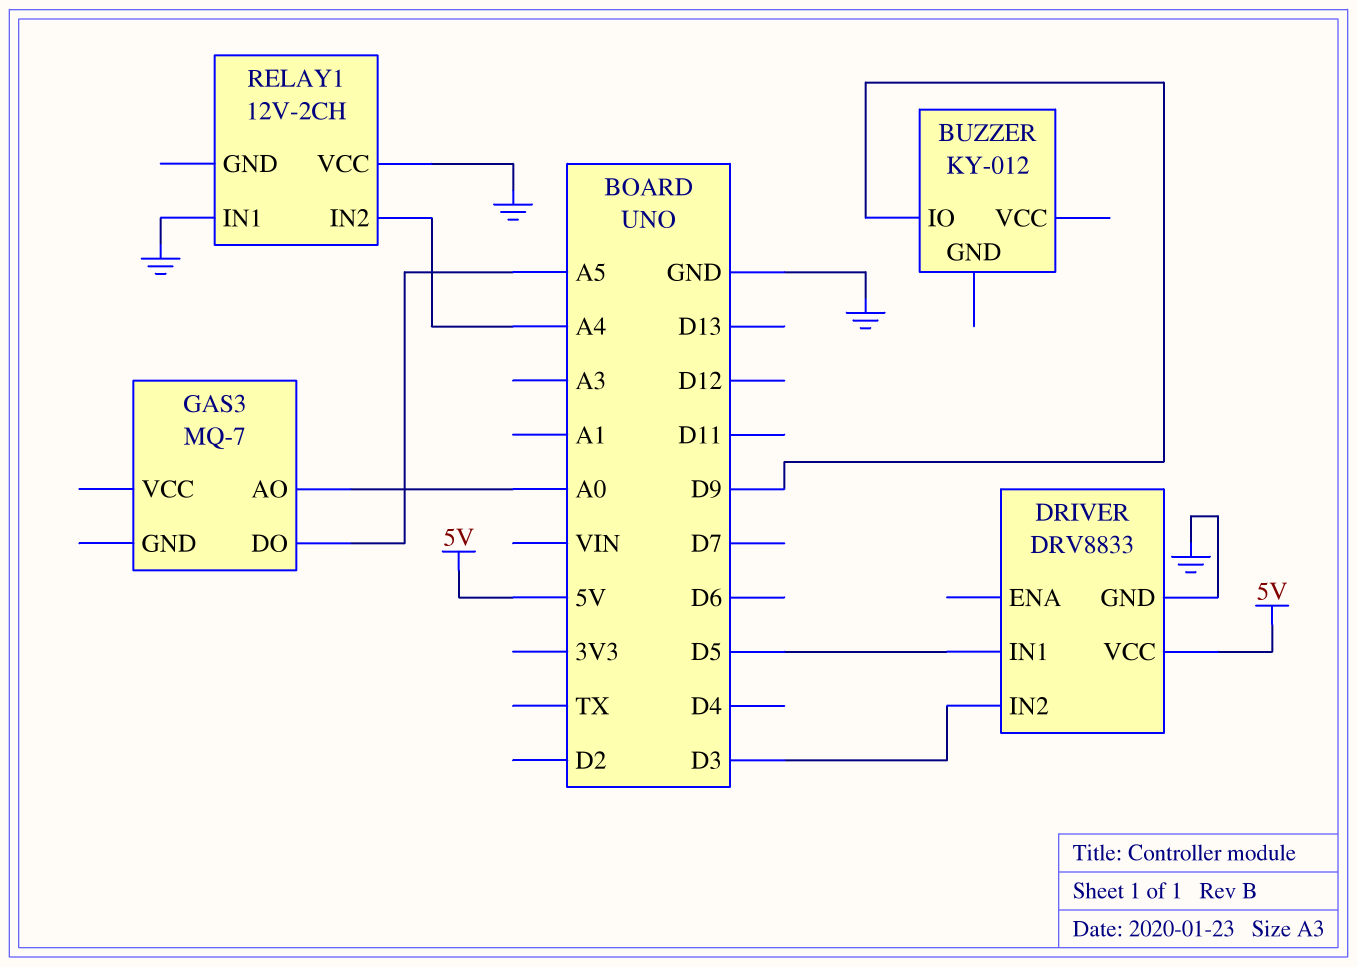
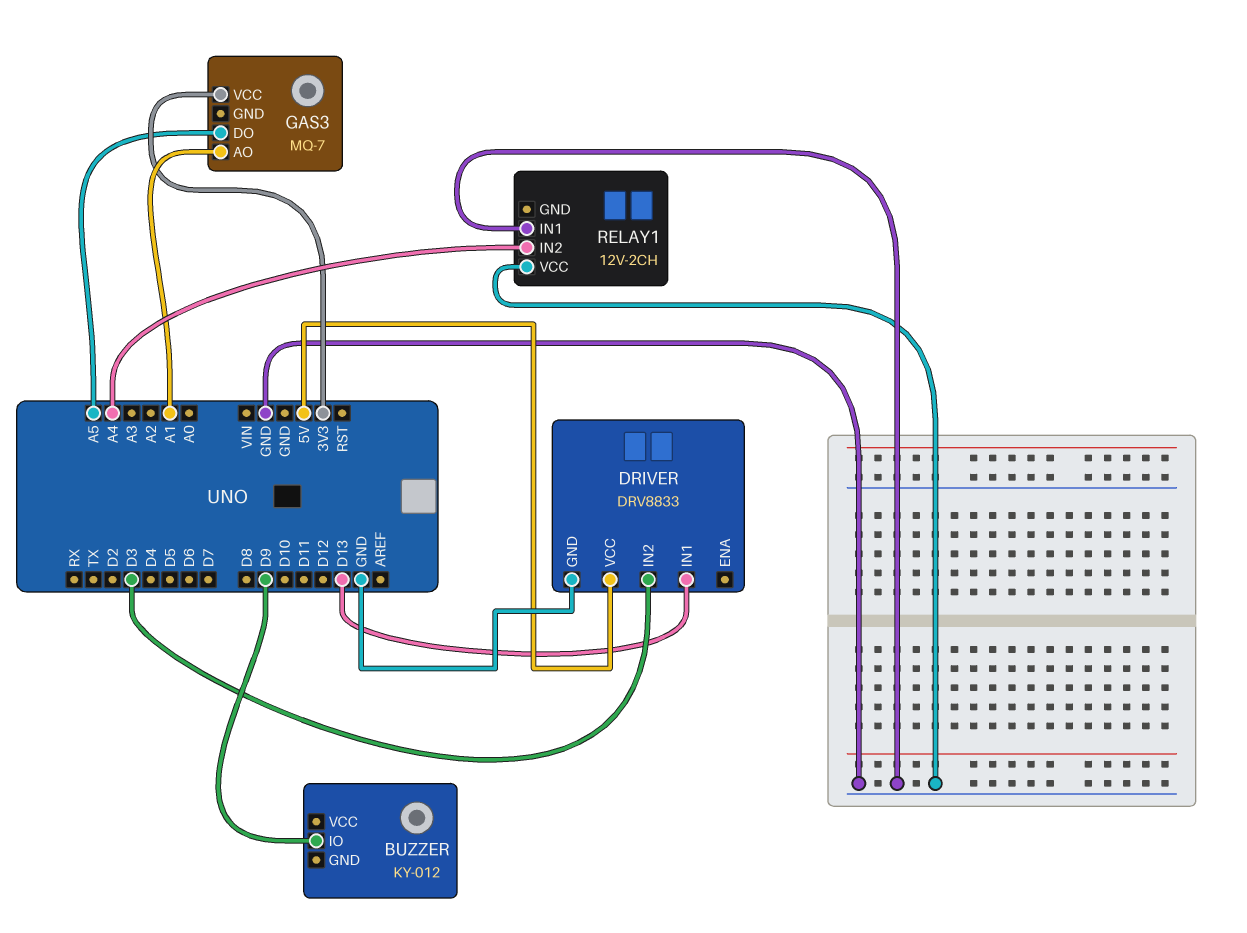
DRIVER pin IN1: D5 -> D13
GAS3 pin AO: A0 -> A1
GAS3 pin VCC: none -> 3V3

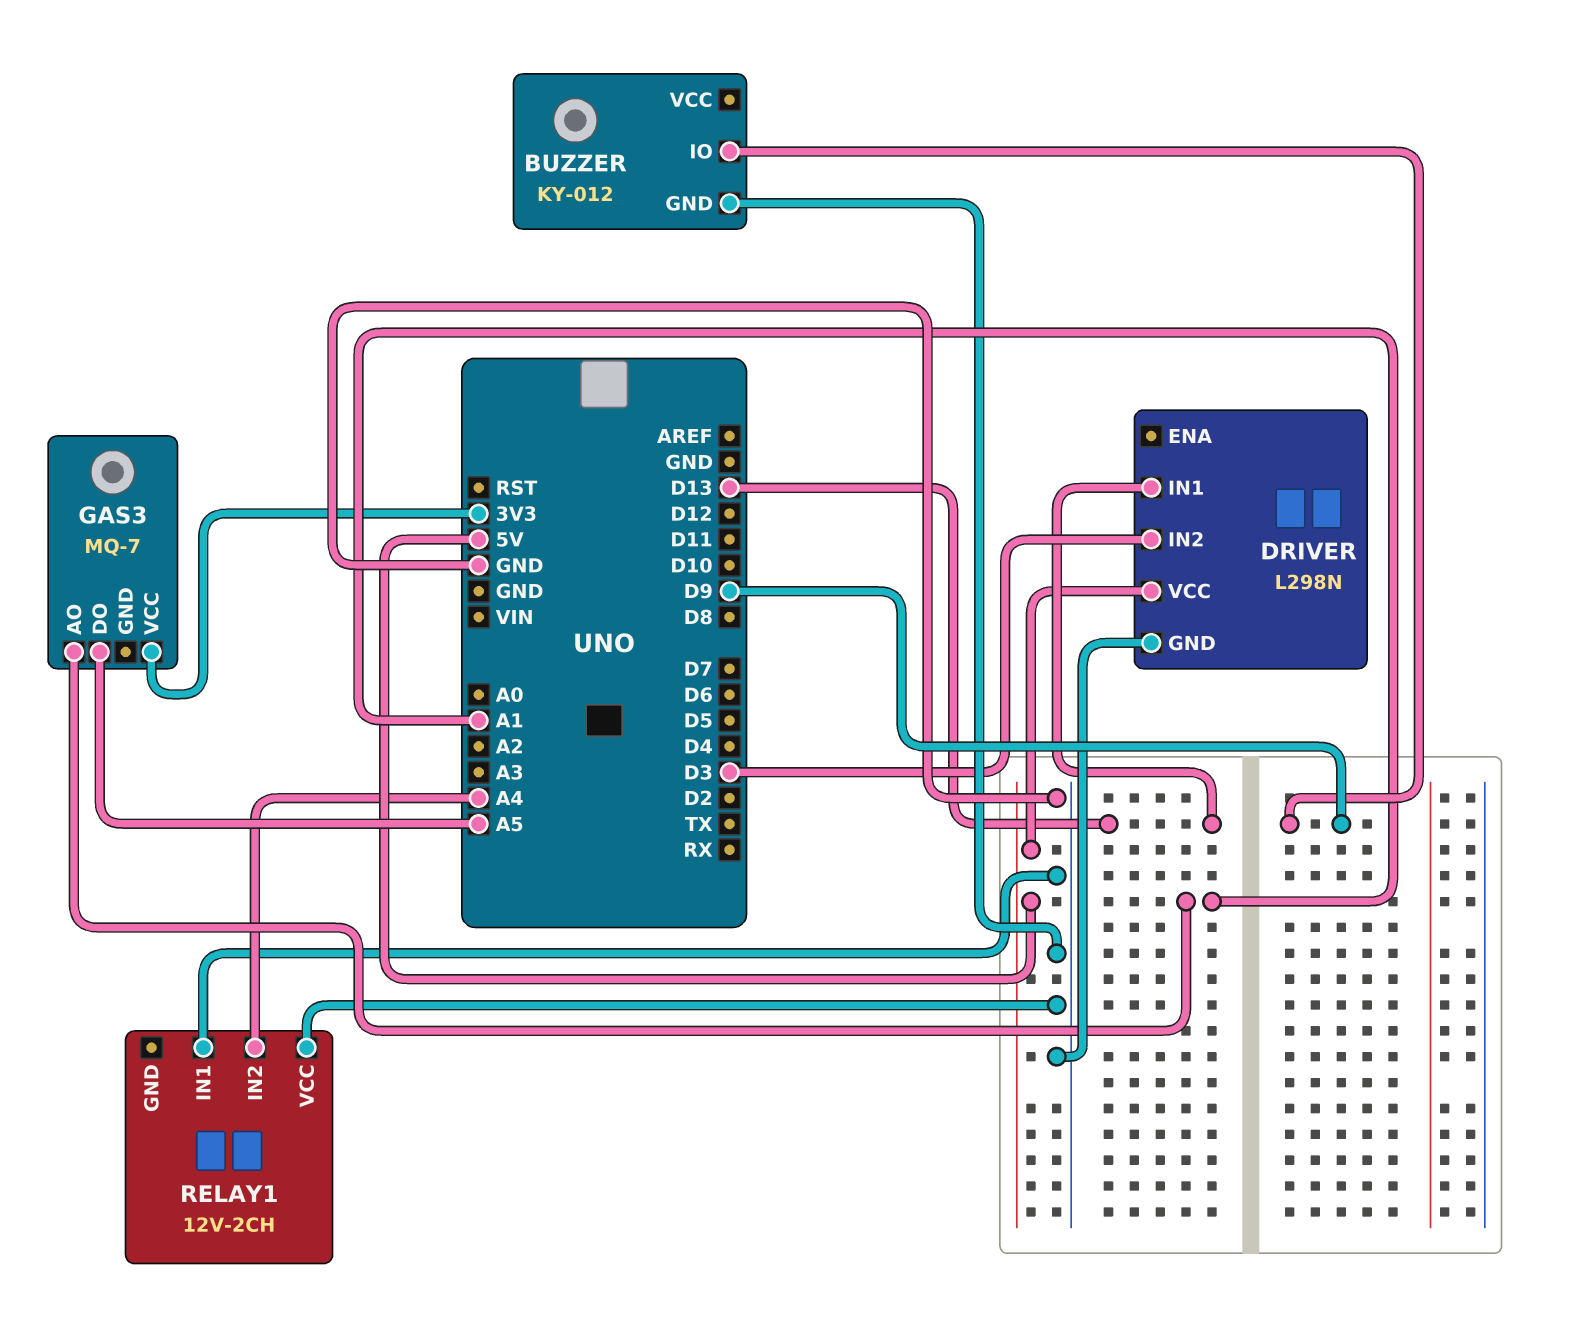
BUZZER pin GND: none -> GND
DRIVER: DRV8833 -> L298N

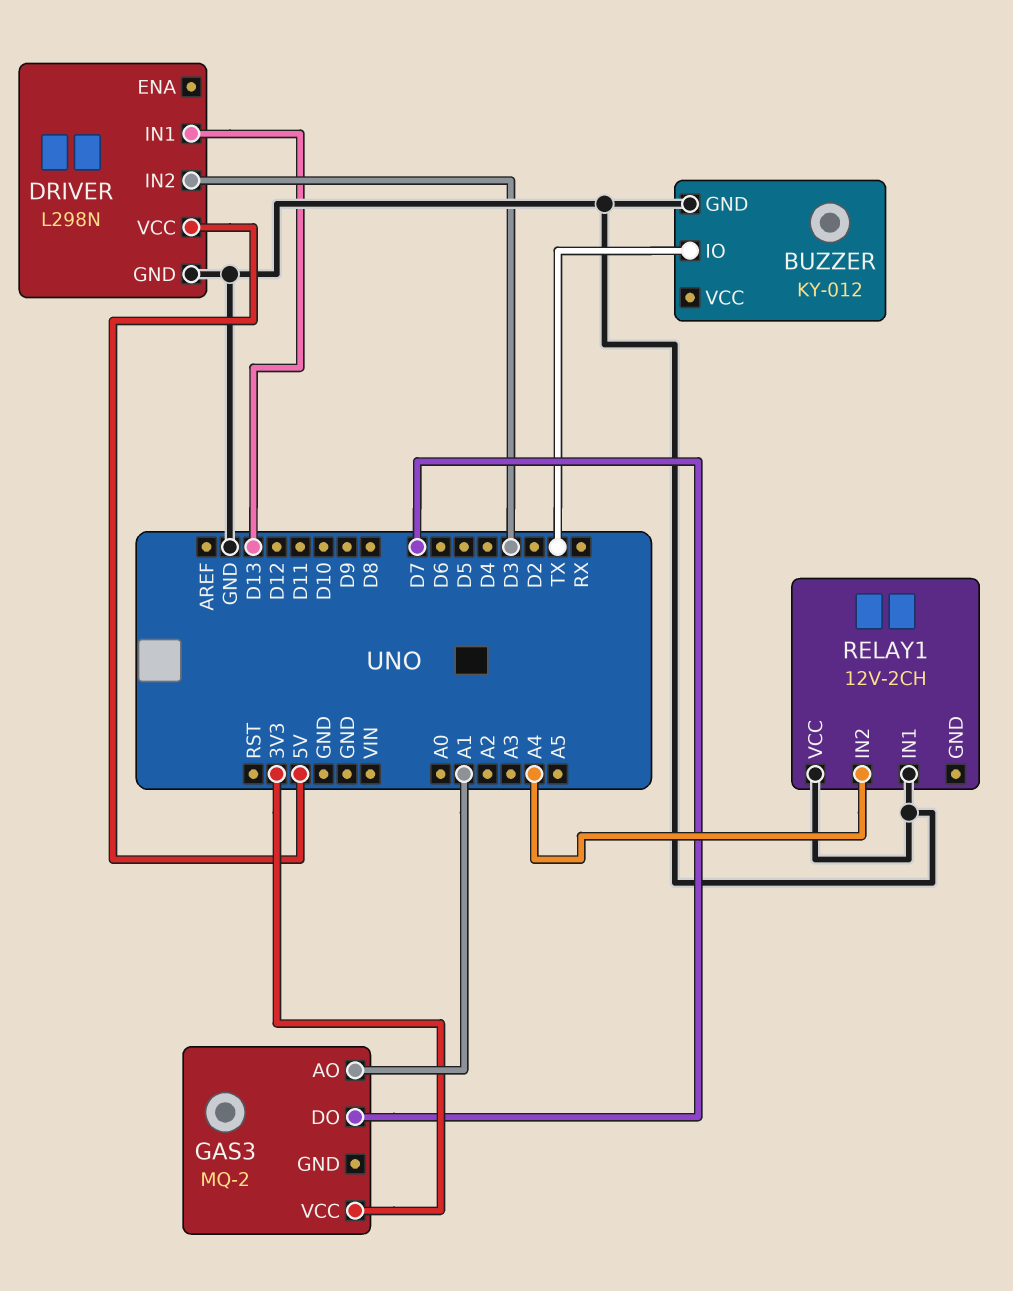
BUZZER pin IO: D9 -> TX
GAS3: MQ-7 -> MQ-2
GAS3 pin DO: A5 -> D7

